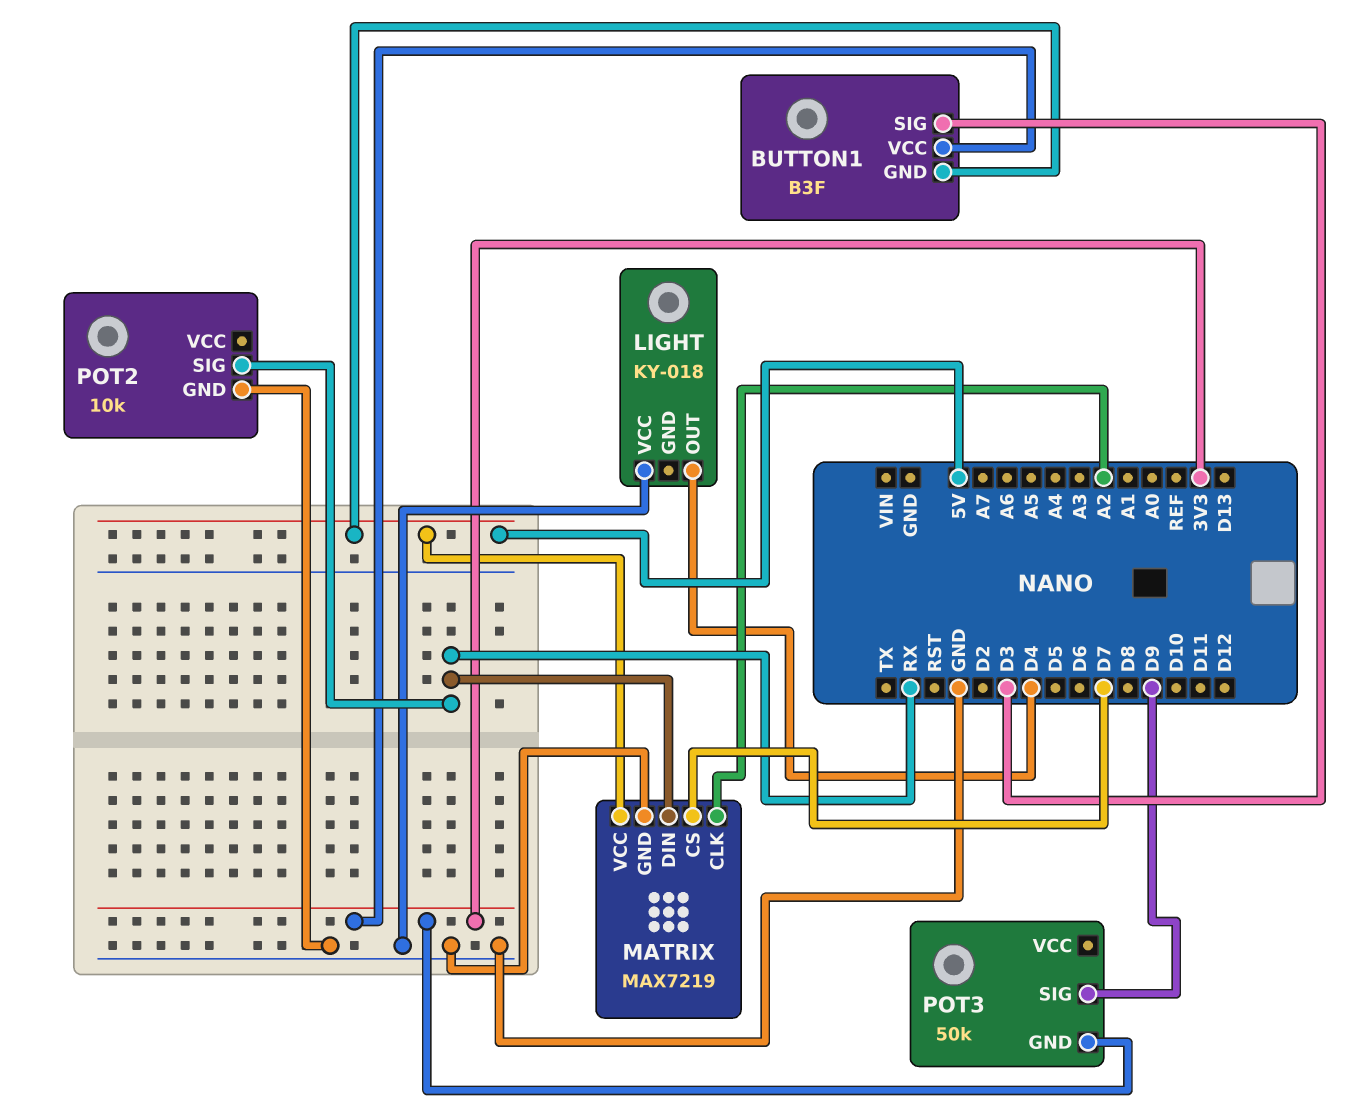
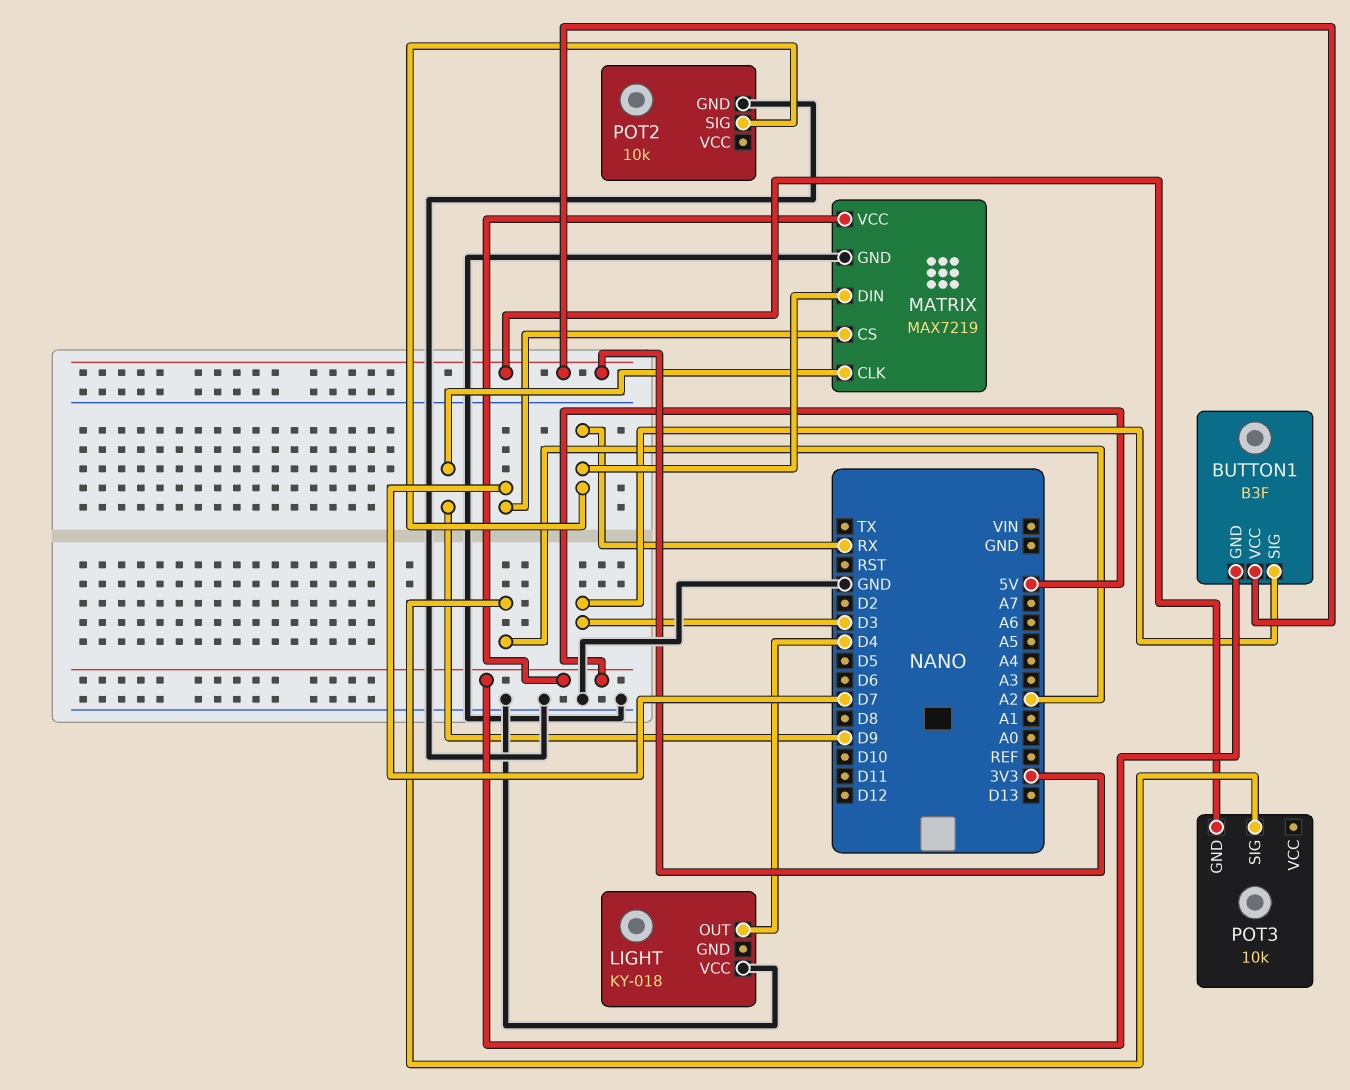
MATRIX pin CLK: A2 -> D9
POT3: 50k -> 10k
POT3 pin SIG: D9 -> A2

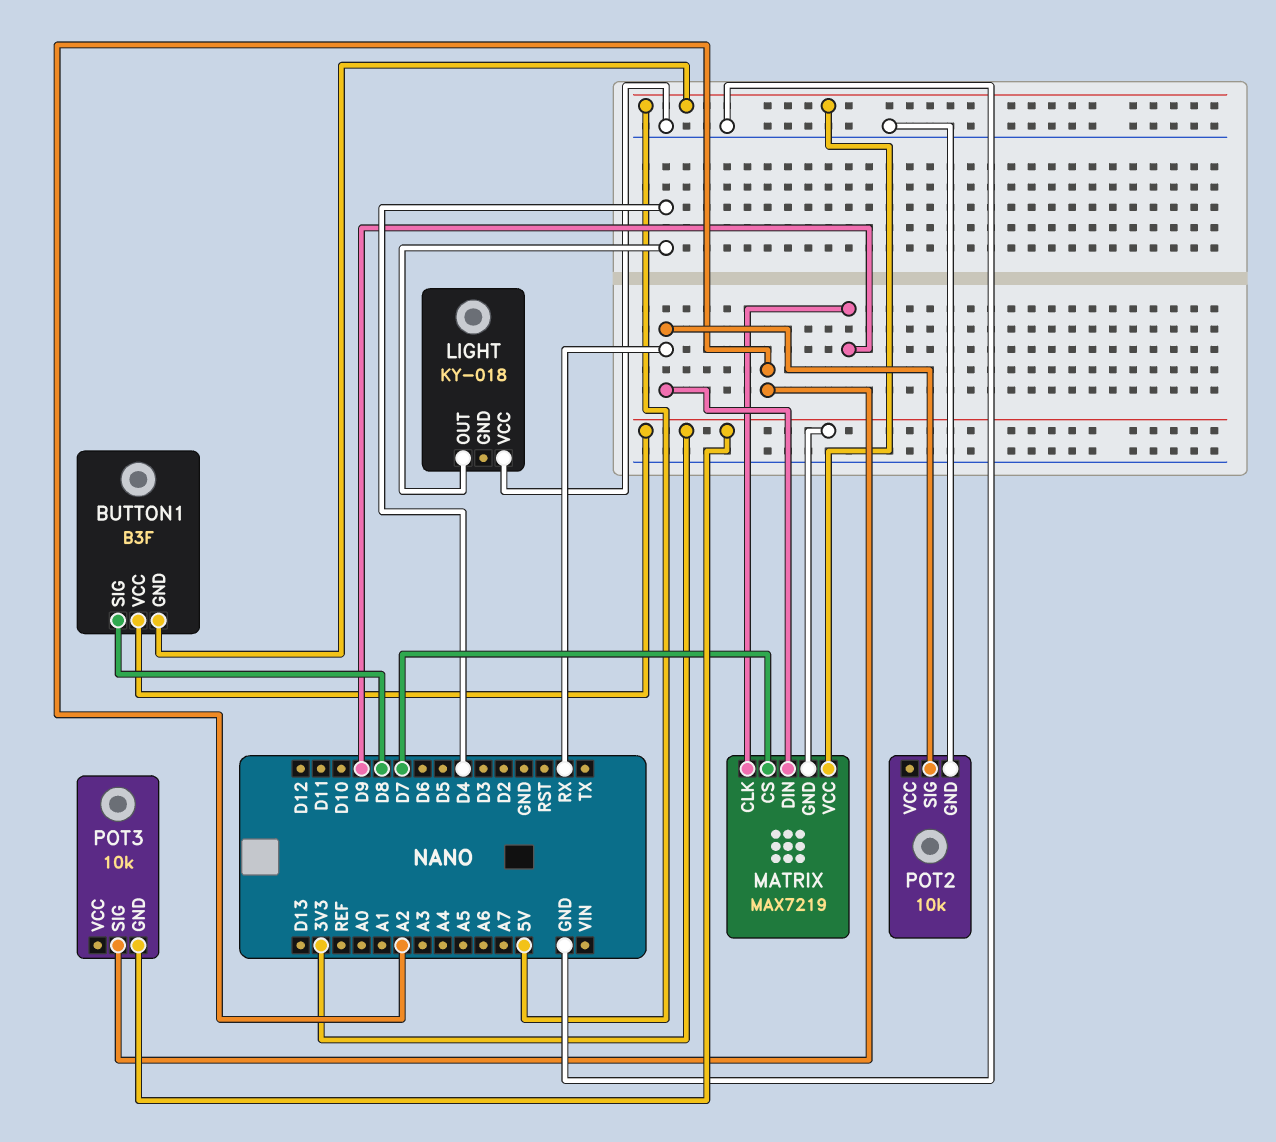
BUTTON1 pin SIG: D3 -> D8
MATRIX pin GND: GND -> 3V3

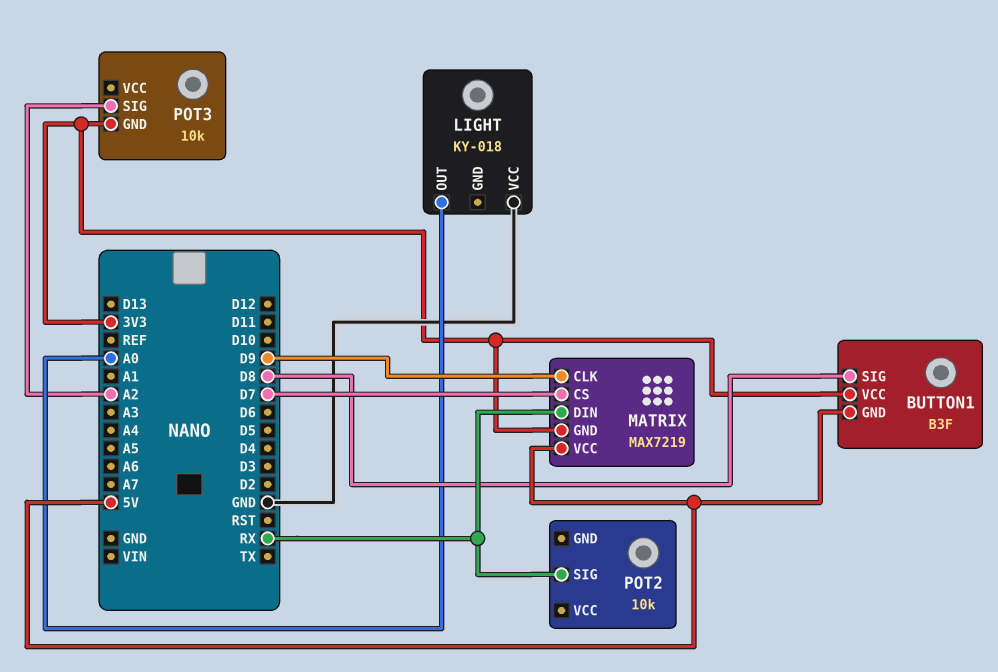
LIGHT pin OUT: D4 -> A0
POT2 pin GND: GND -> none

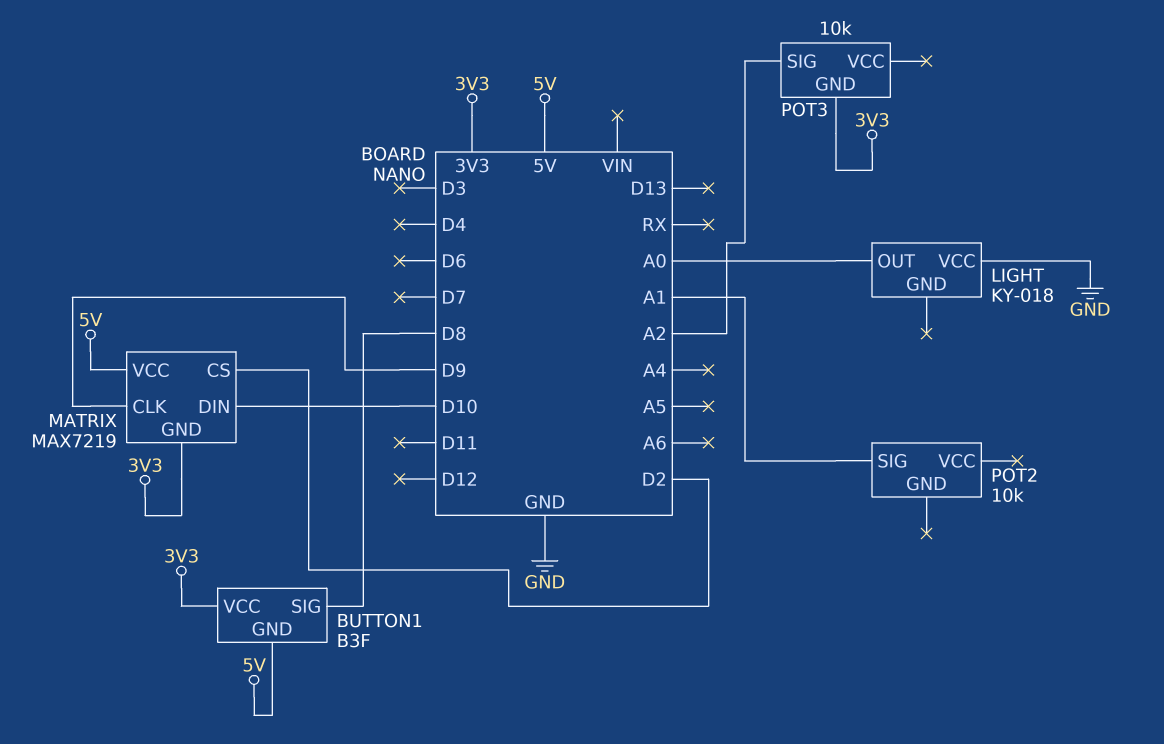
MATRIX pin CS: D7 -> D2
MATRIX pin DIN: RX -> D10
POT2 pin SIG: RX -> A1

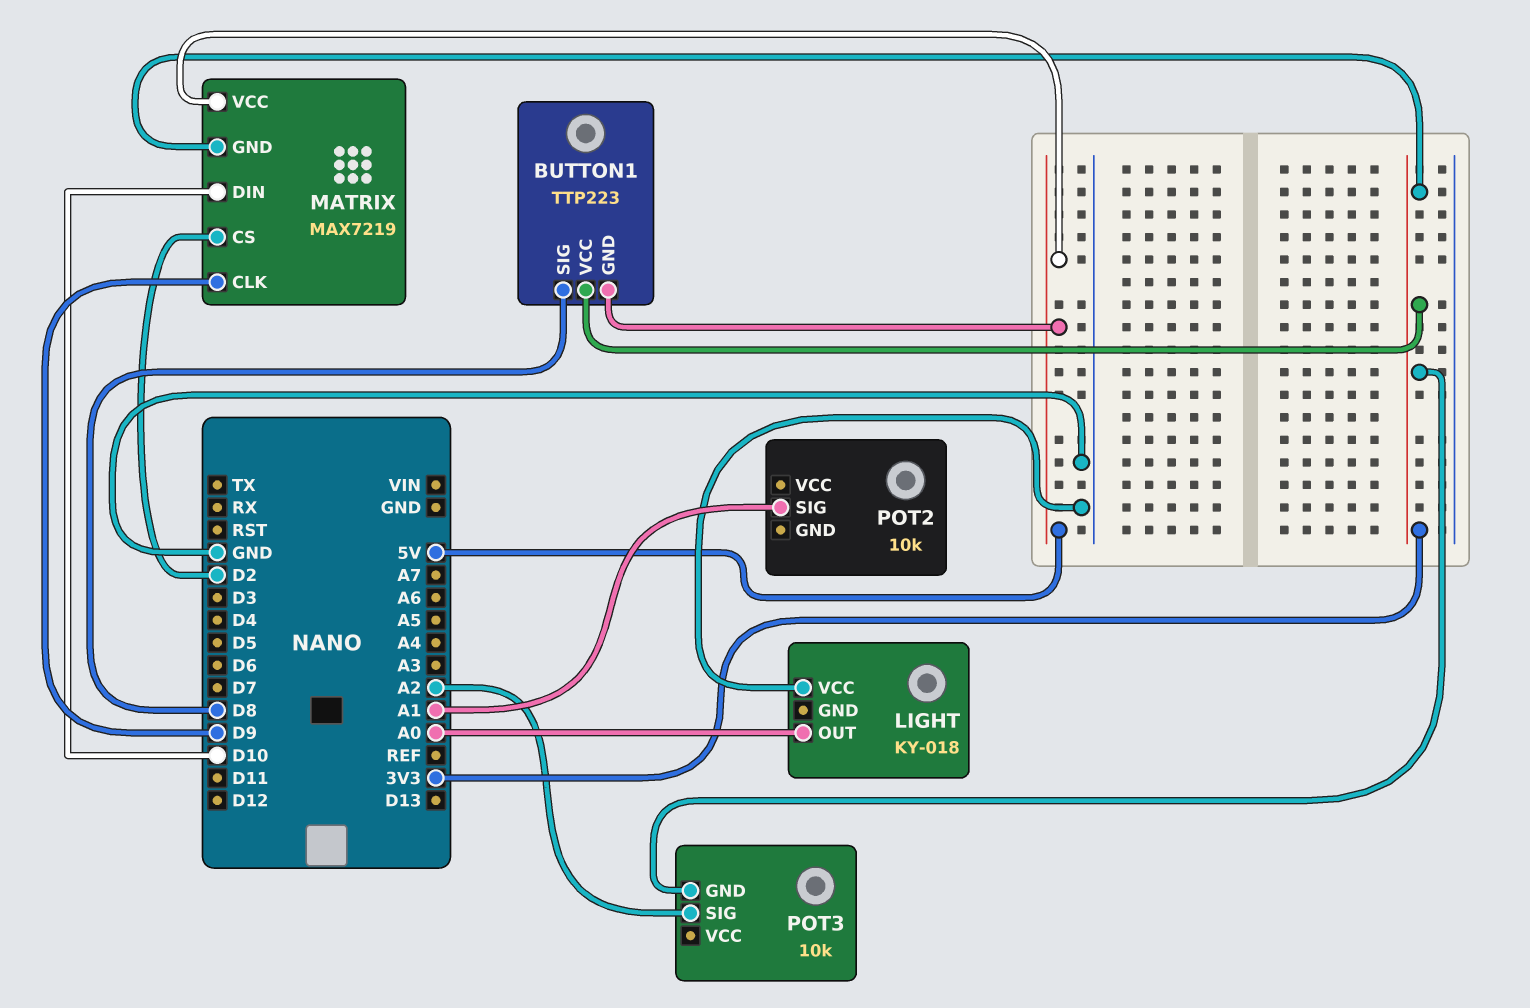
BUTTON1: B3F -> TTP223

